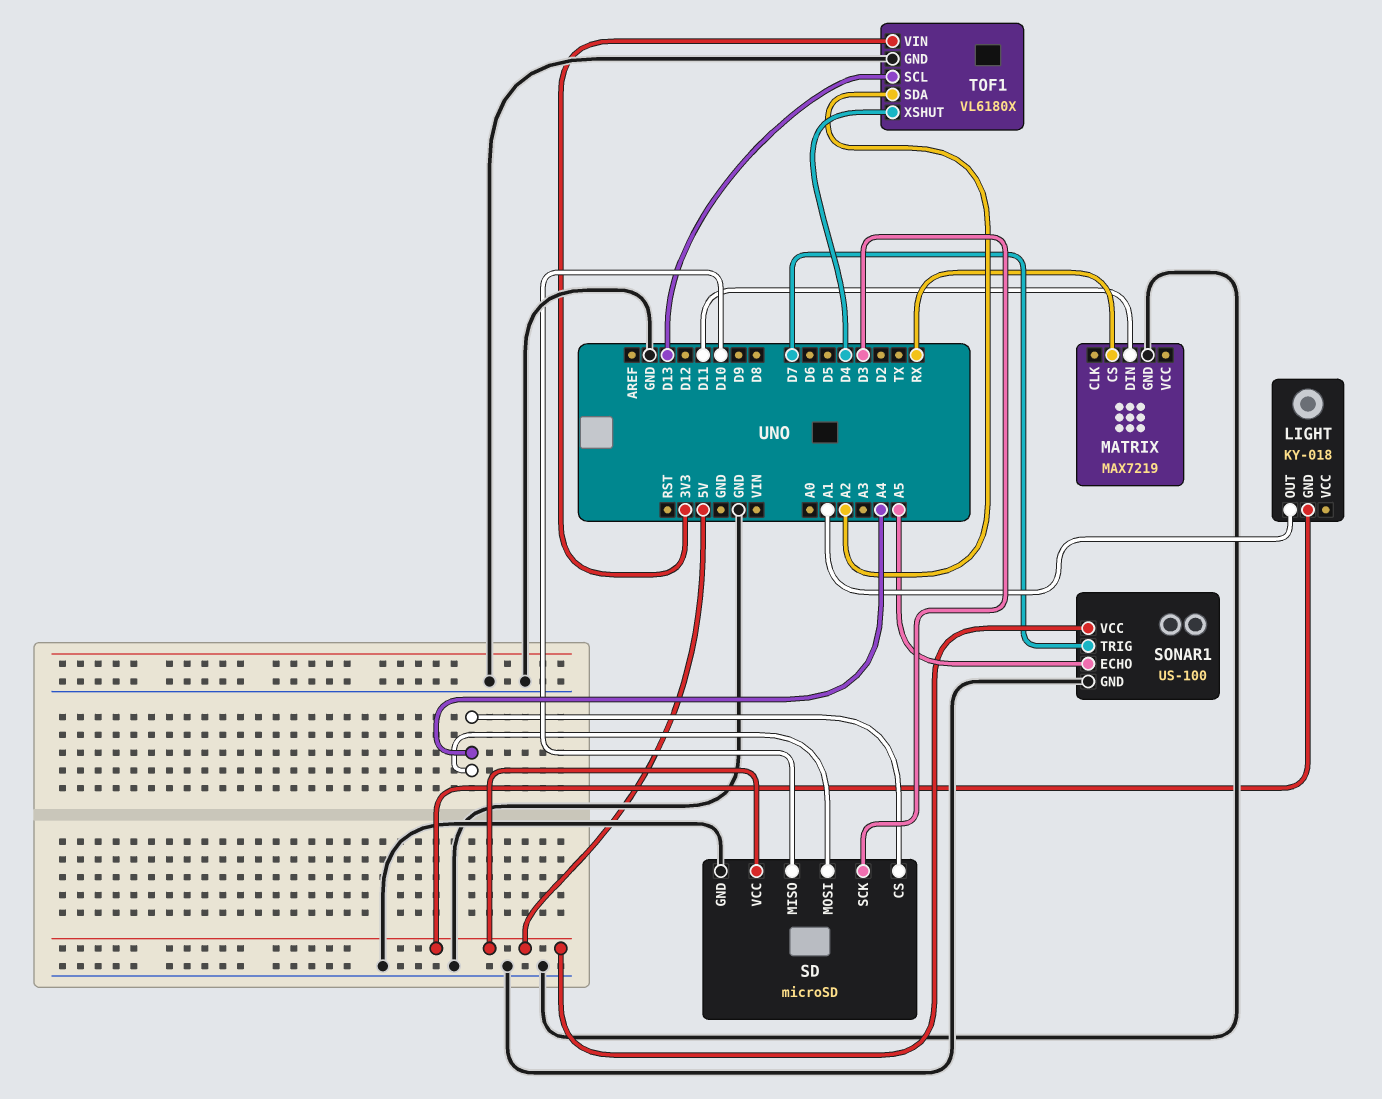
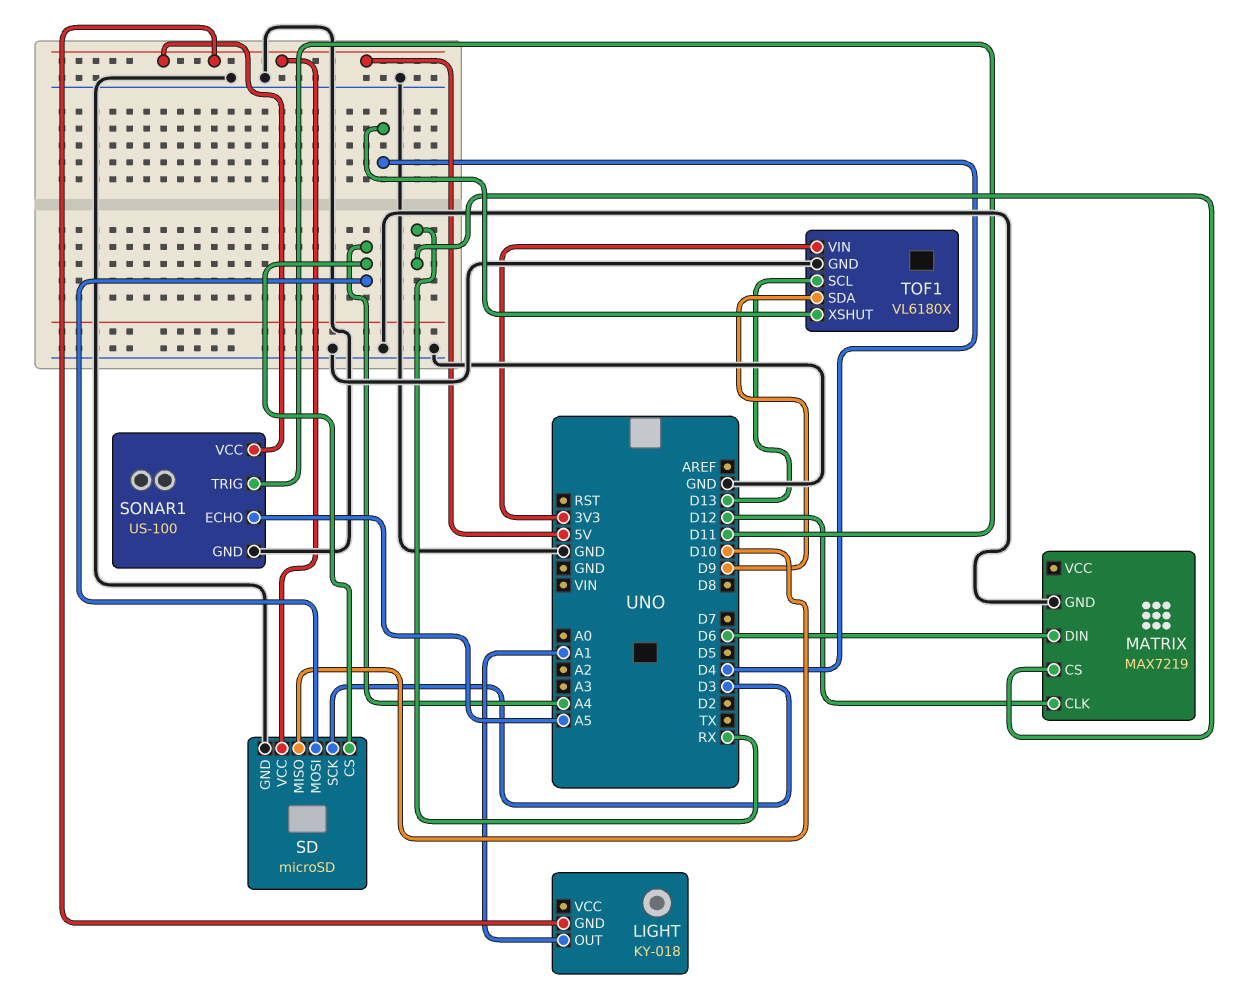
MATRIX pin CLK: none -> D12
MATRIX pin DIN: D11 -> D6
SONAR1 pin TRIG: D7 -> D11
TOF1 pin SDA: A2 -> D9

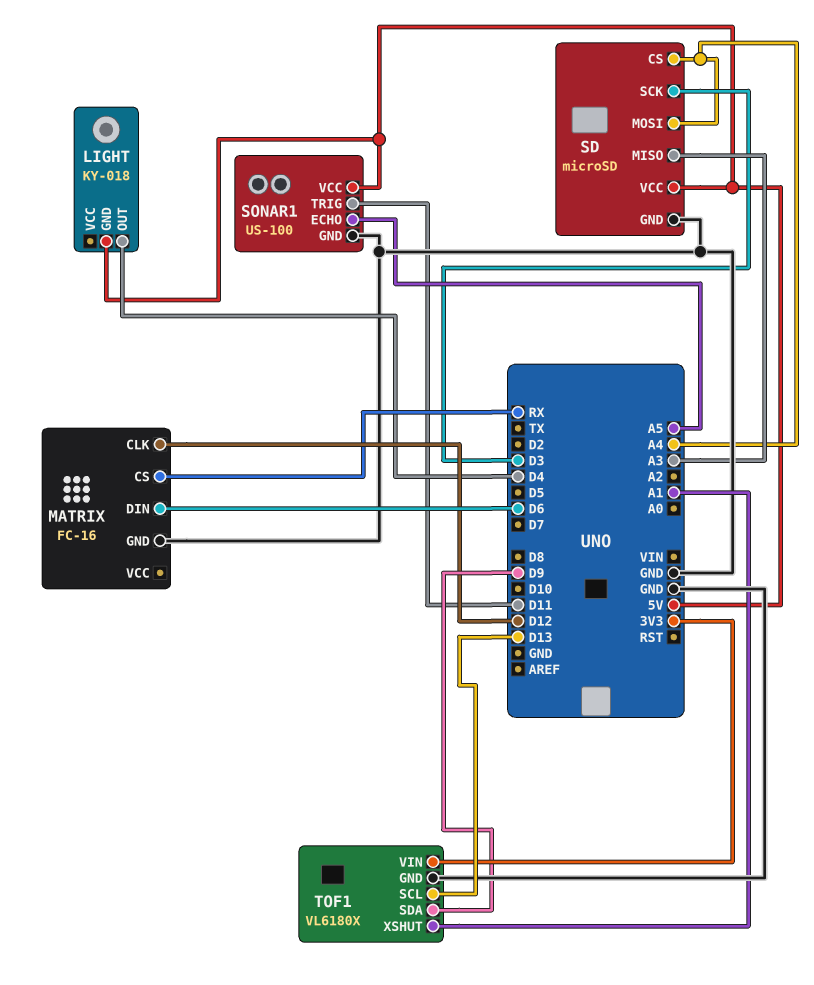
LIGHT pin OUT: A1 -> D4
MATRIX: MAX7219 -> FC-16
SD pin MISO: D10 -> A3
TOF1 pin XSHUT: D4 -> A1

